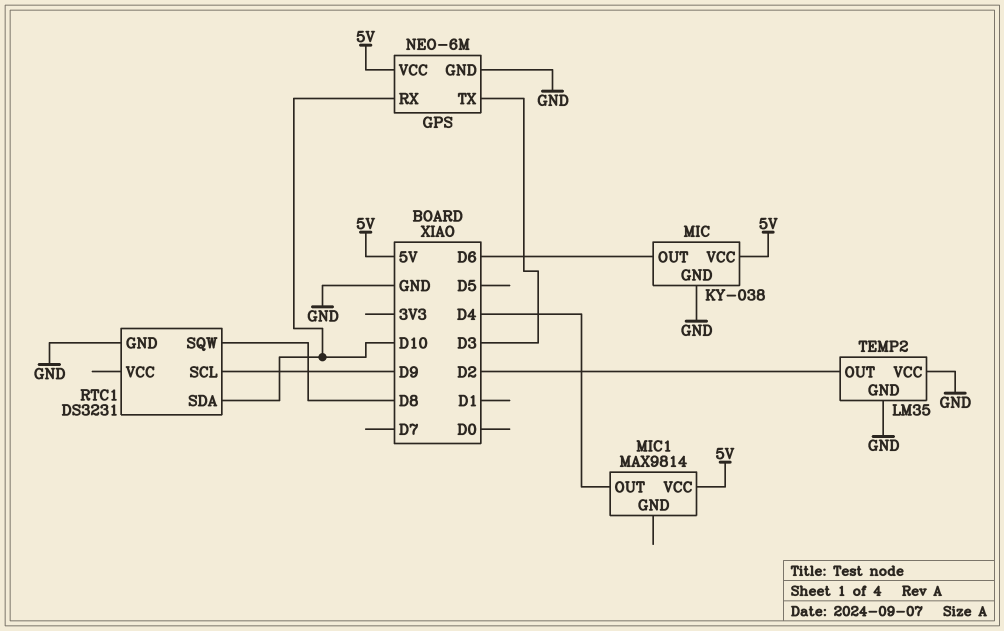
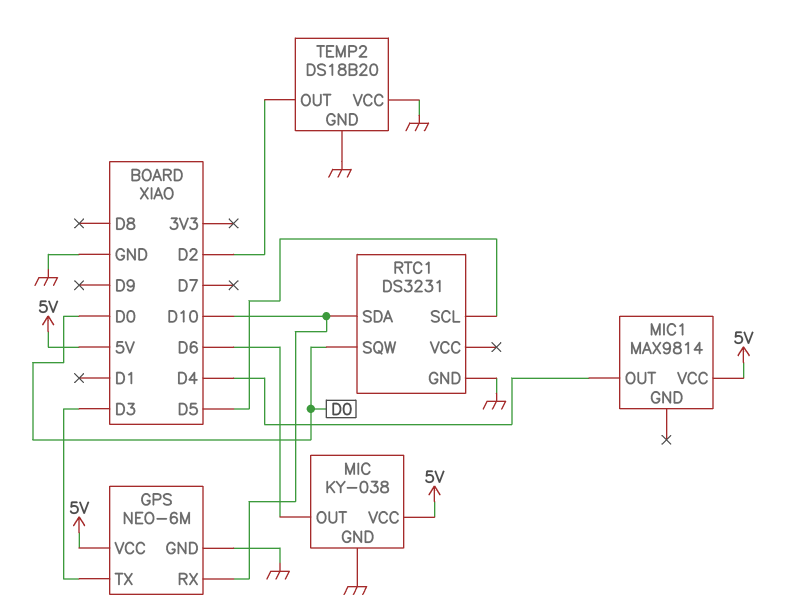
RTC1 pin SCL: D9 -> D5
RTC1 pin SQW: D8 -> D0
TEMP2: LM35 -> DS18B20

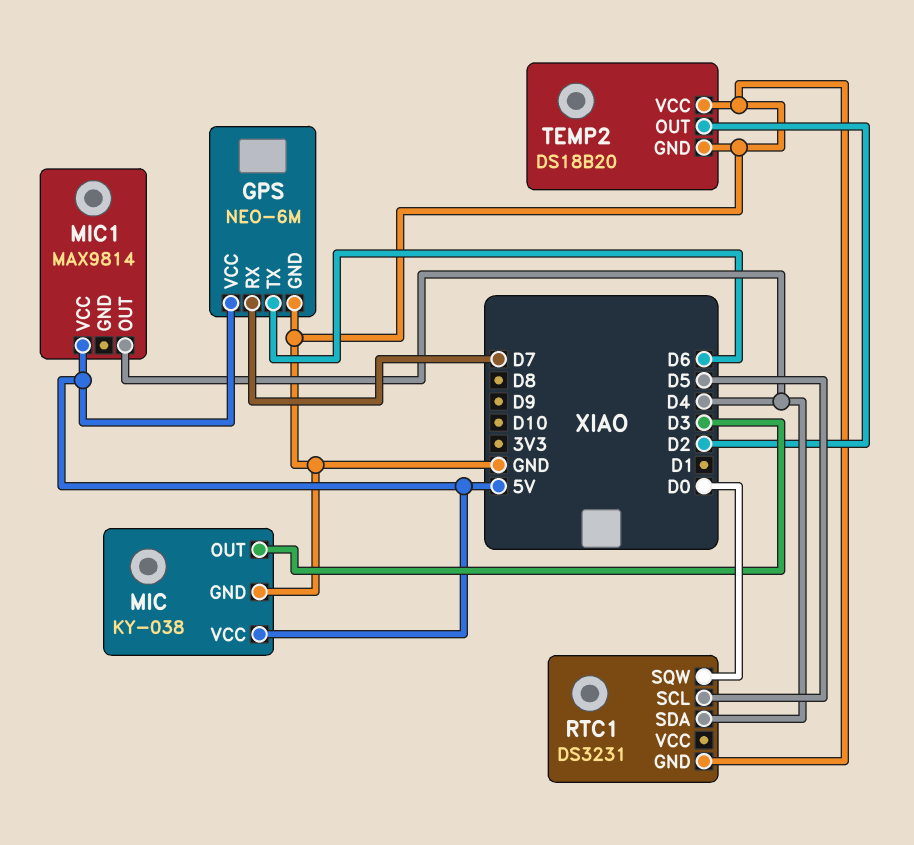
GPS pin RX: D10 -> D7
GPS pin TX: D3 -> D6
MIC pin OUT: D6 -> D3
RTC1 pin SDA: D10 -> D4

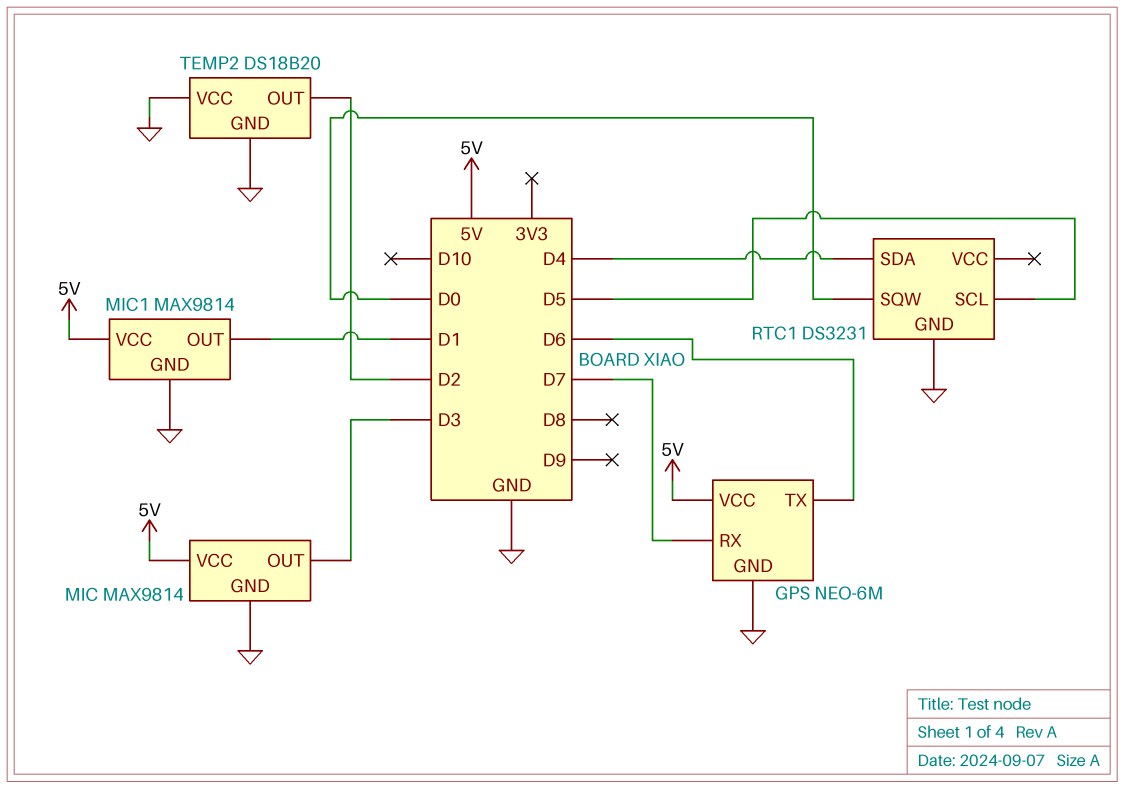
MIC: KY-038 -> MAX9814
MIC1 pin GND: none -> GND
MIC1 pin OUT: D4 -> D1

